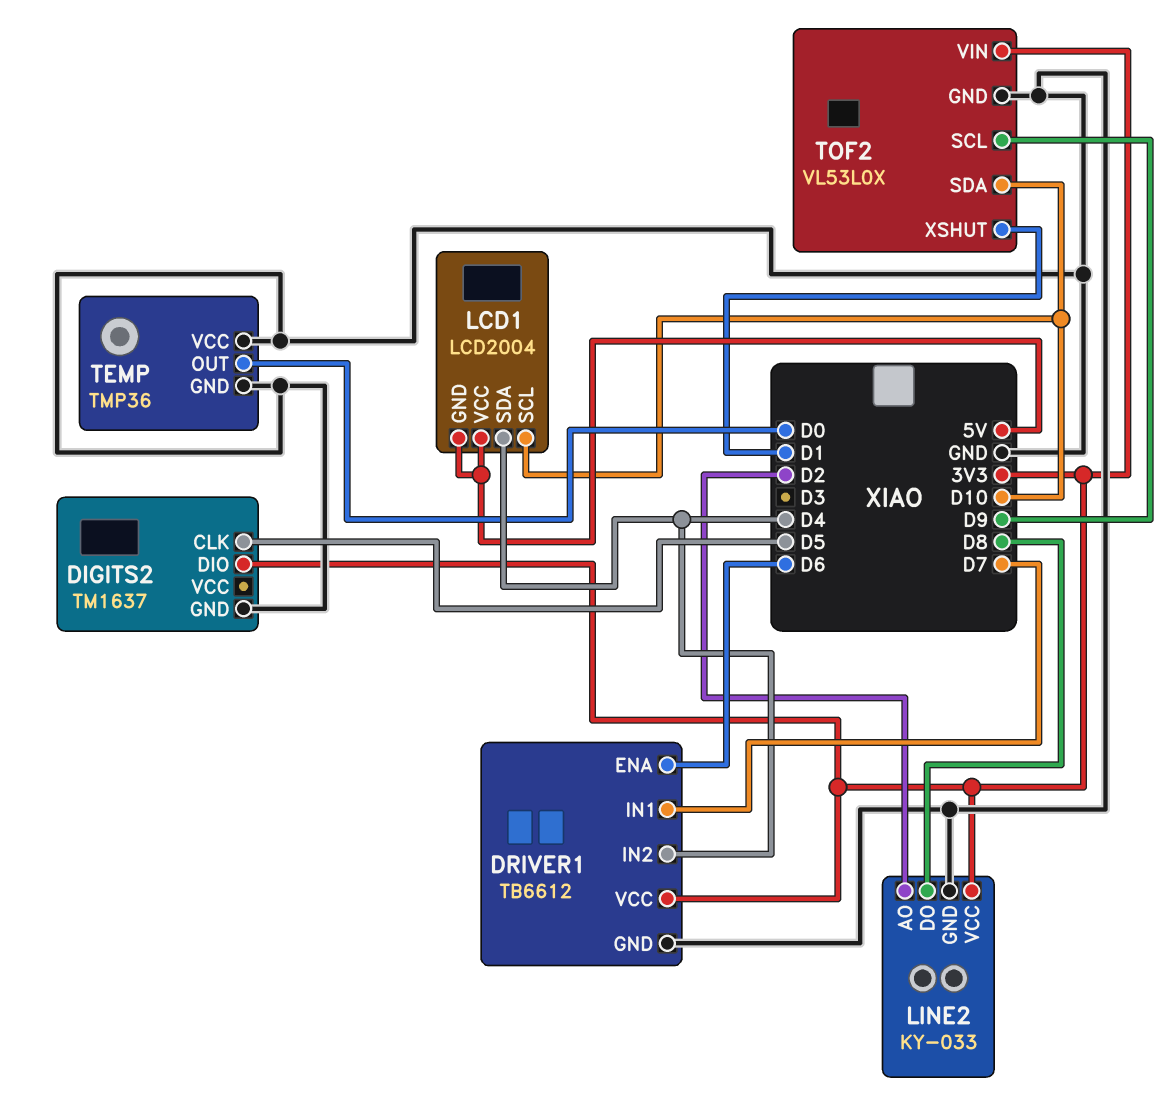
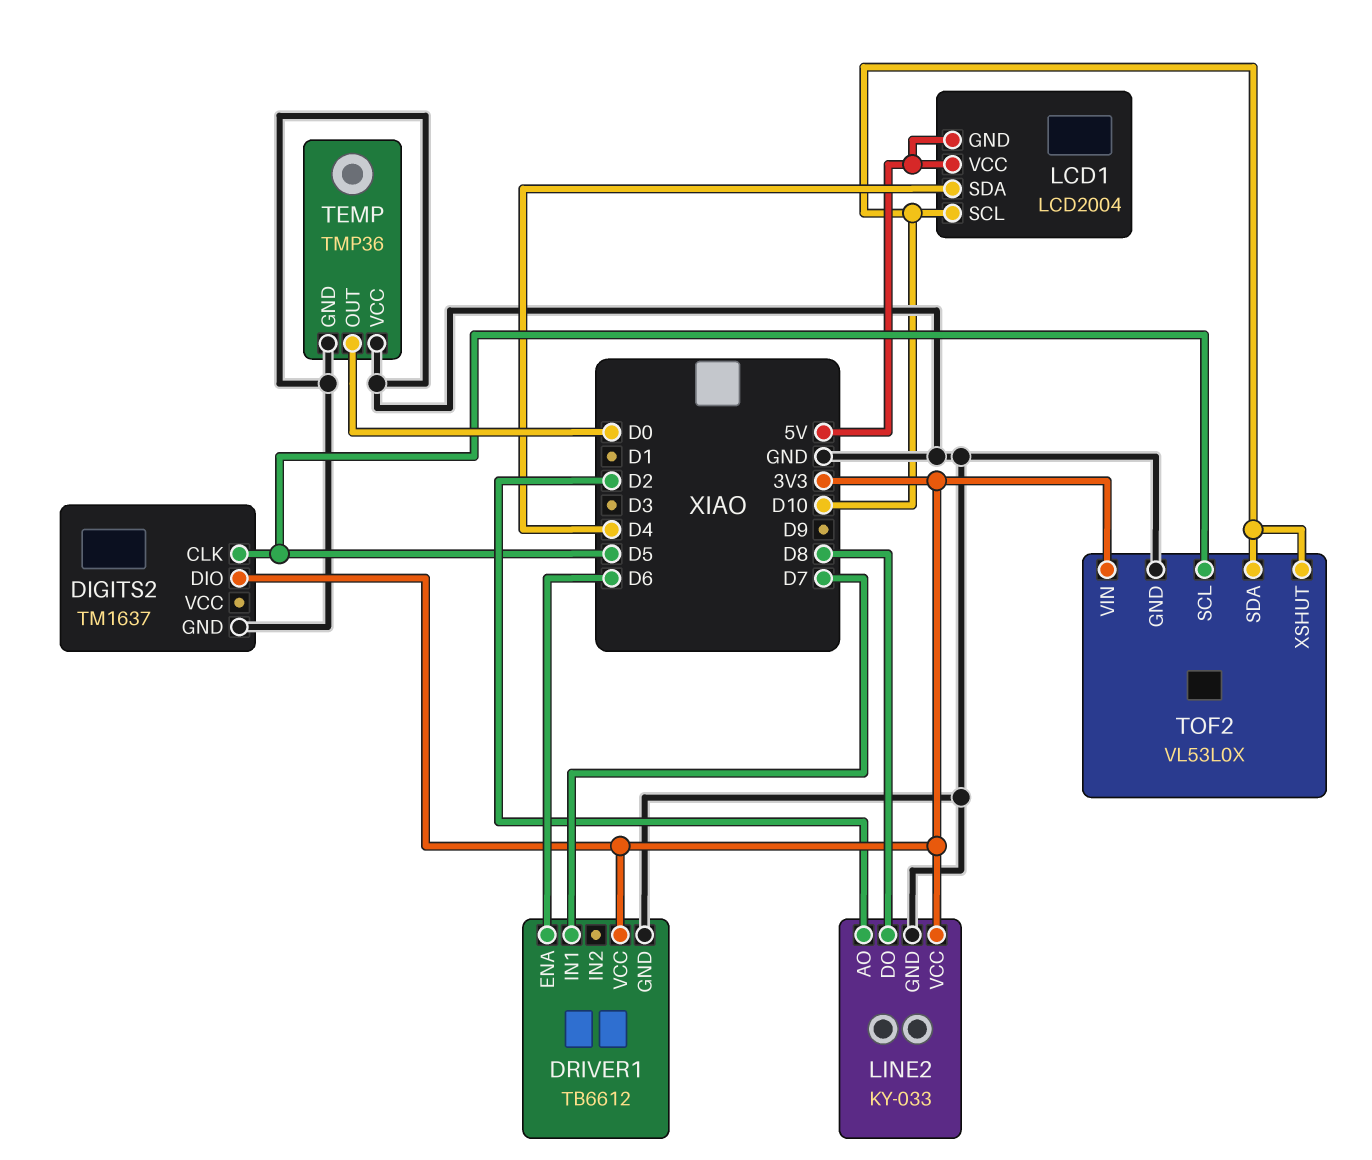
DRIVER1 pin IN2: D4 -> none
TOF2 pin SCL: D9 -> D5
TOF2 pin XSHUT: D1 -> D10

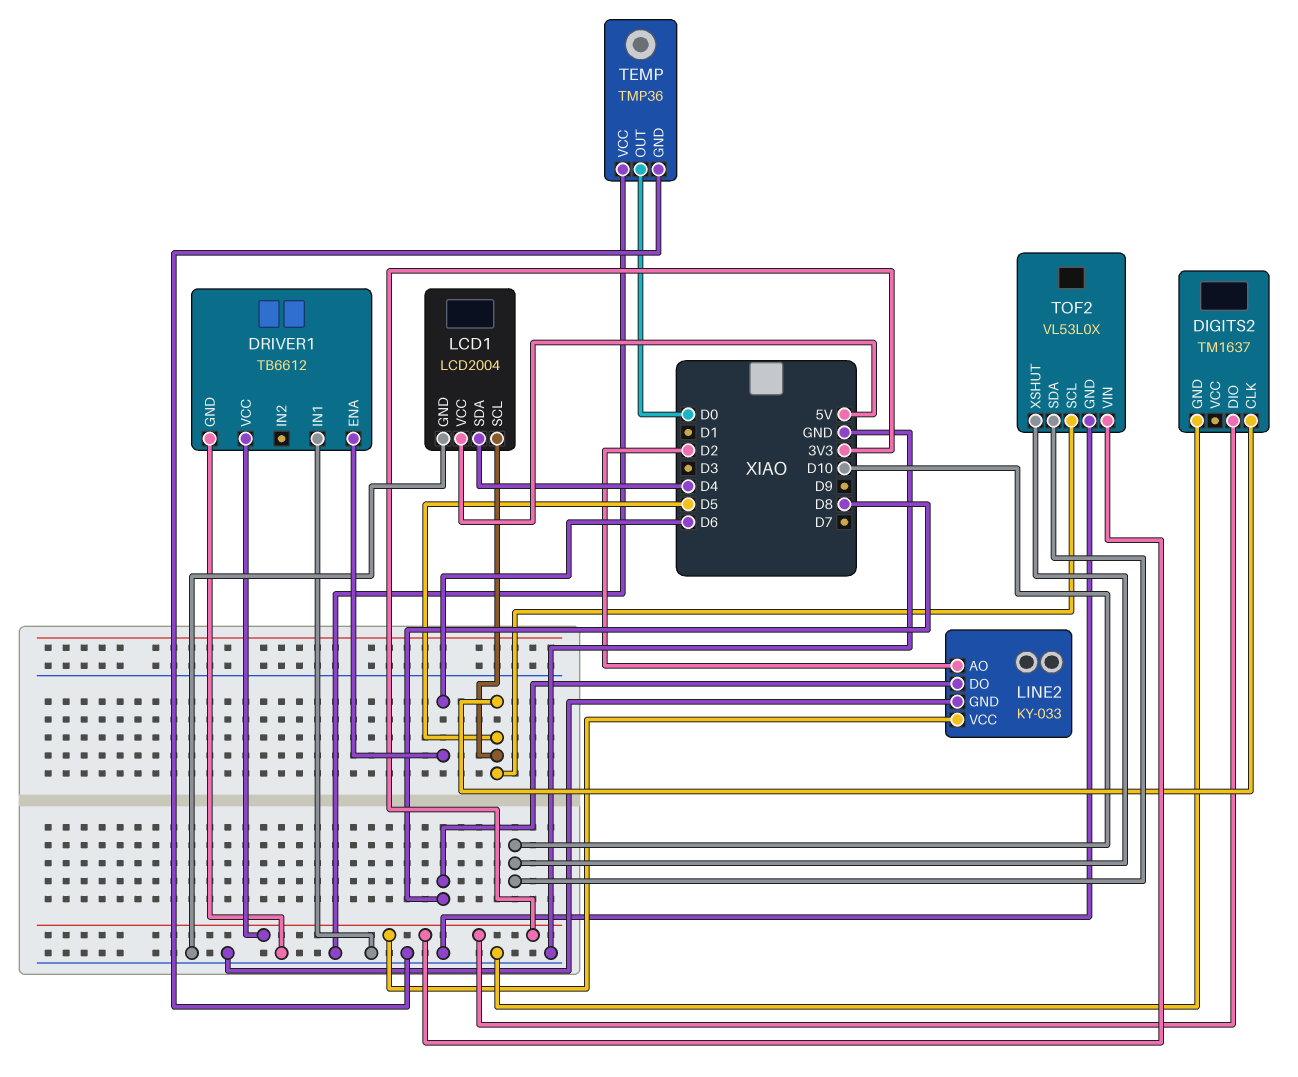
DRIVER1 pin IN1: D7 -> GND
LCD1 pin GND: 5V -> GND
LCD1 pin SCL: D10 -> D5

